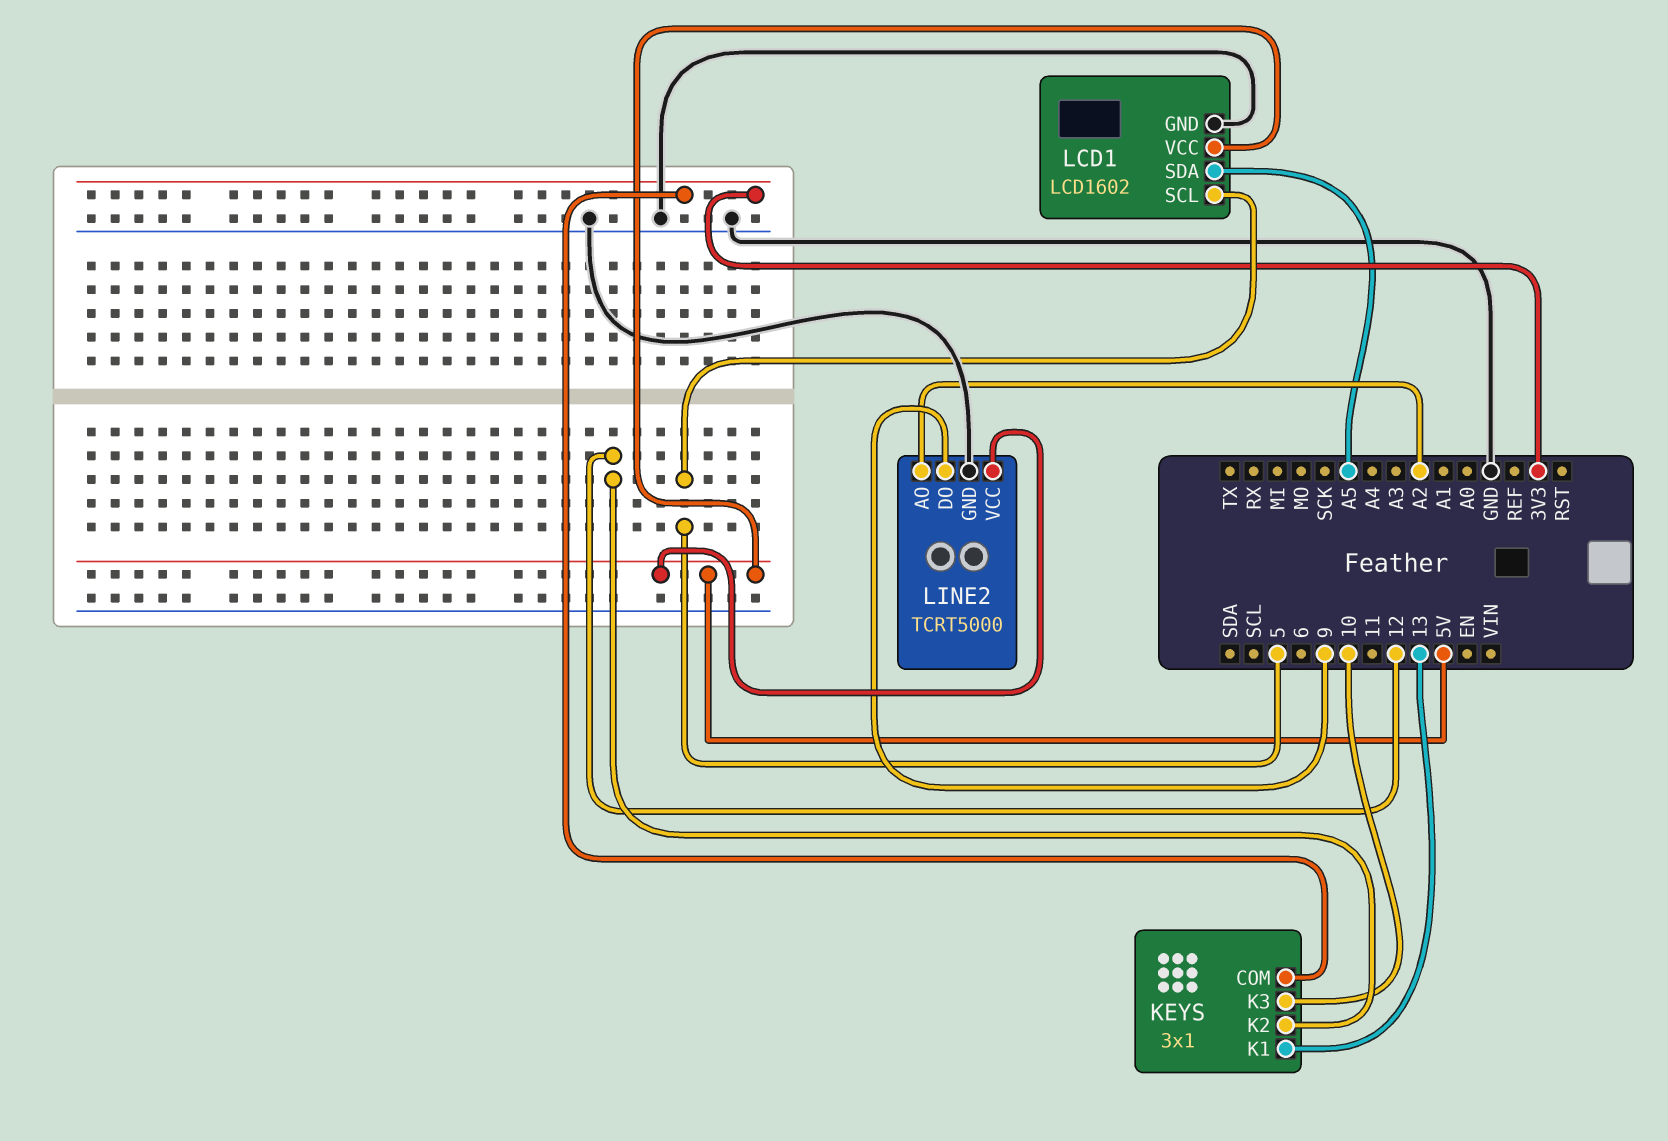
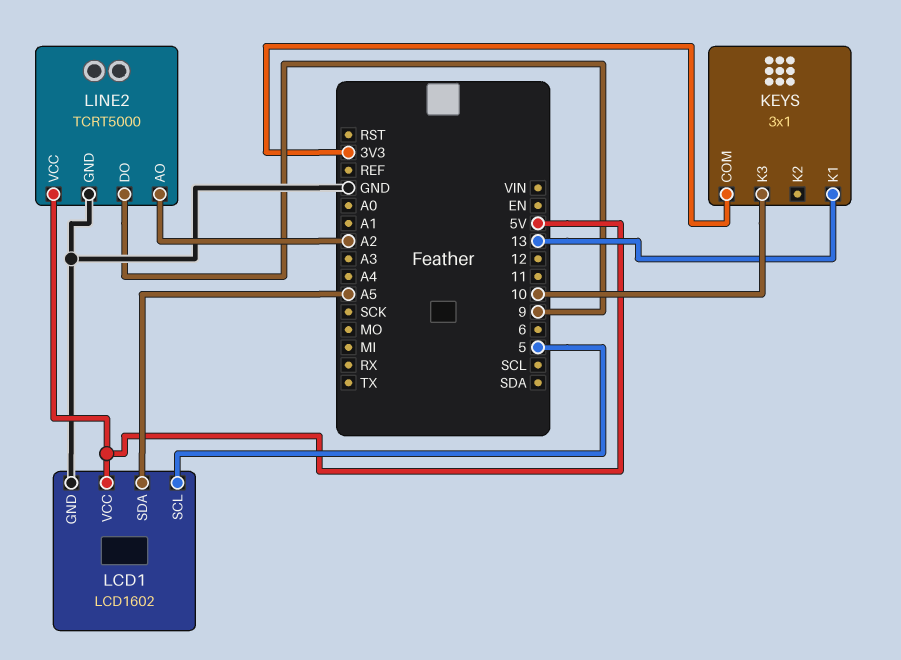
KEYS pin K2: 12 -> none

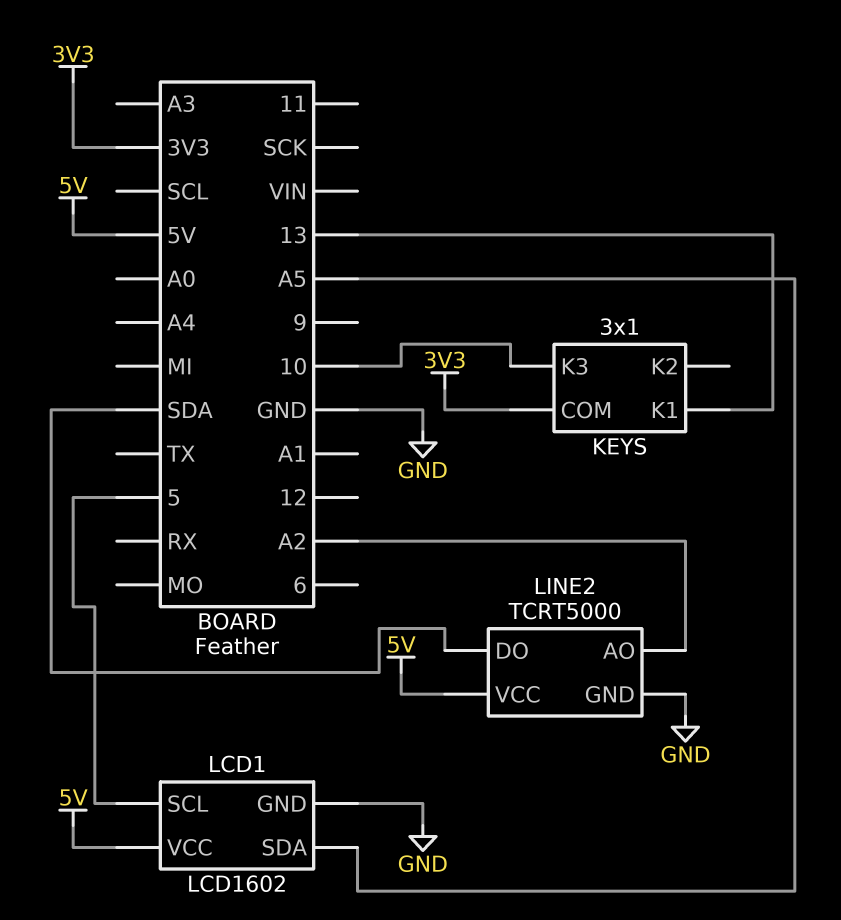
LINE2 pin DO: 9 -> SDA

